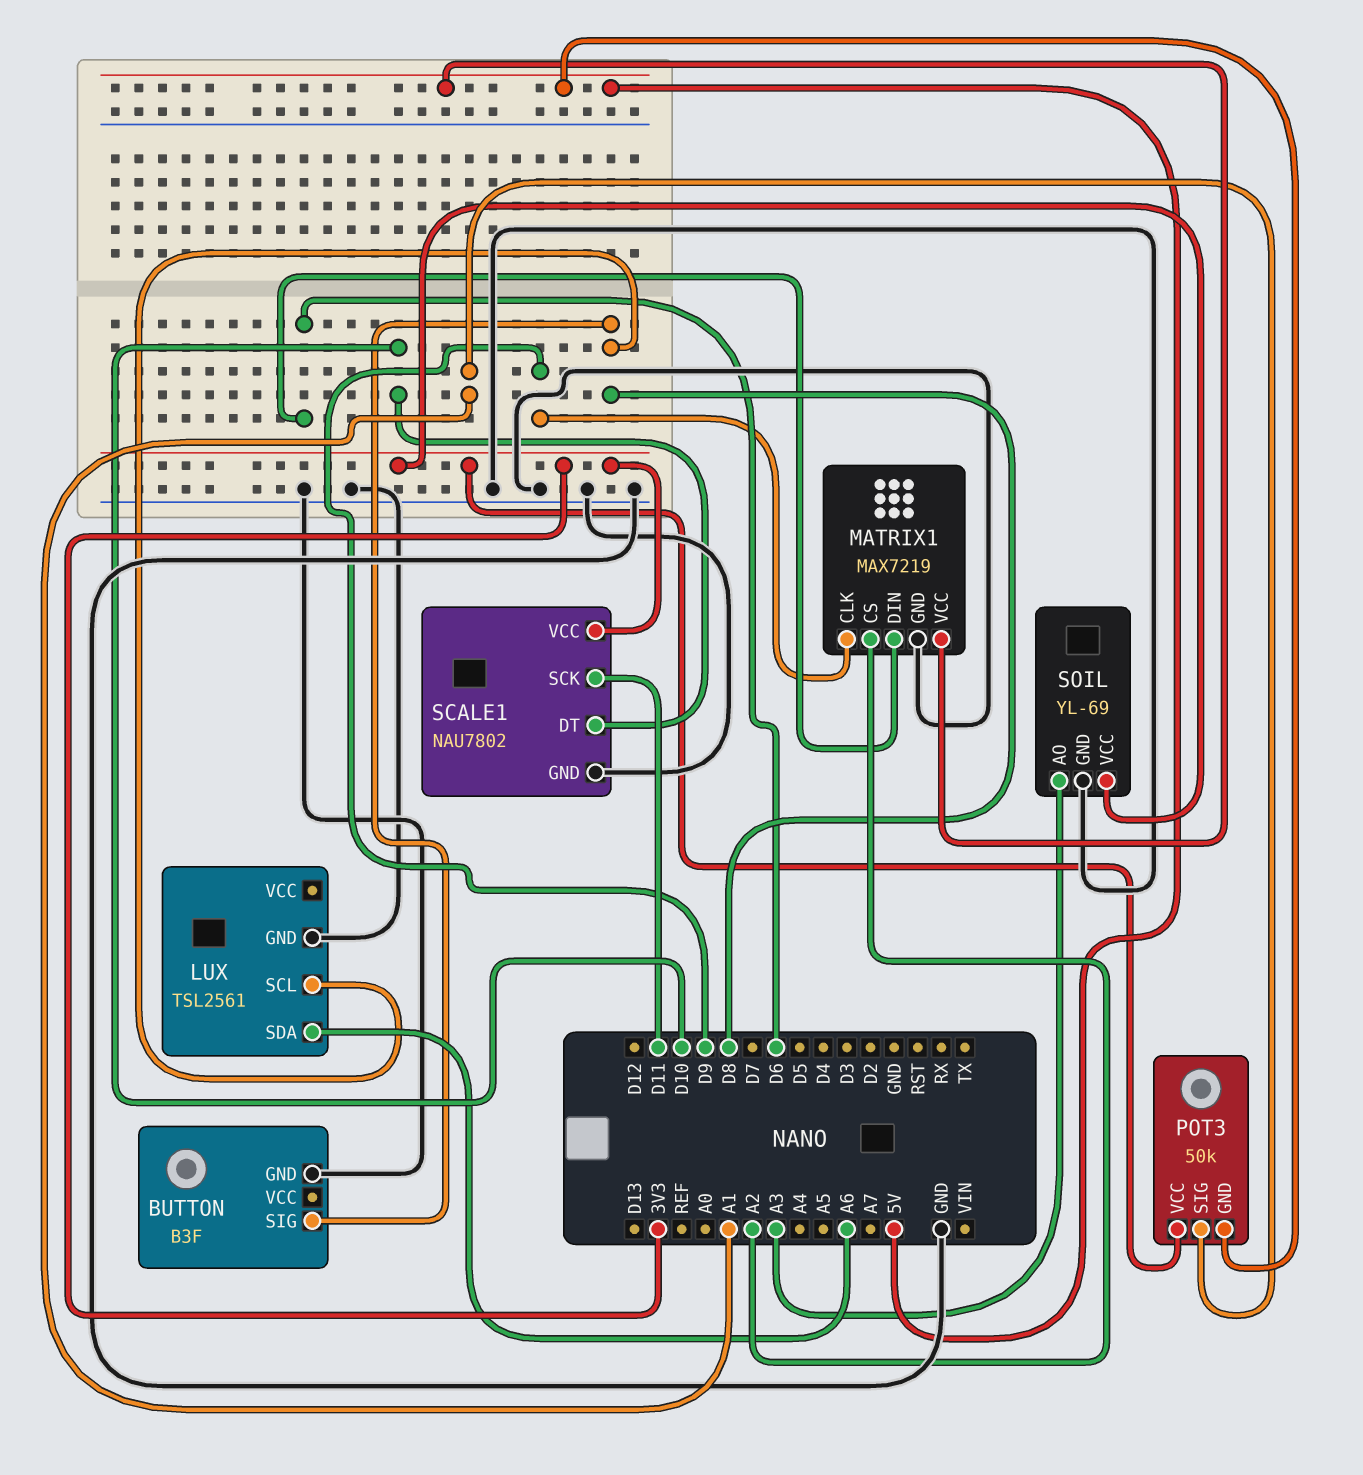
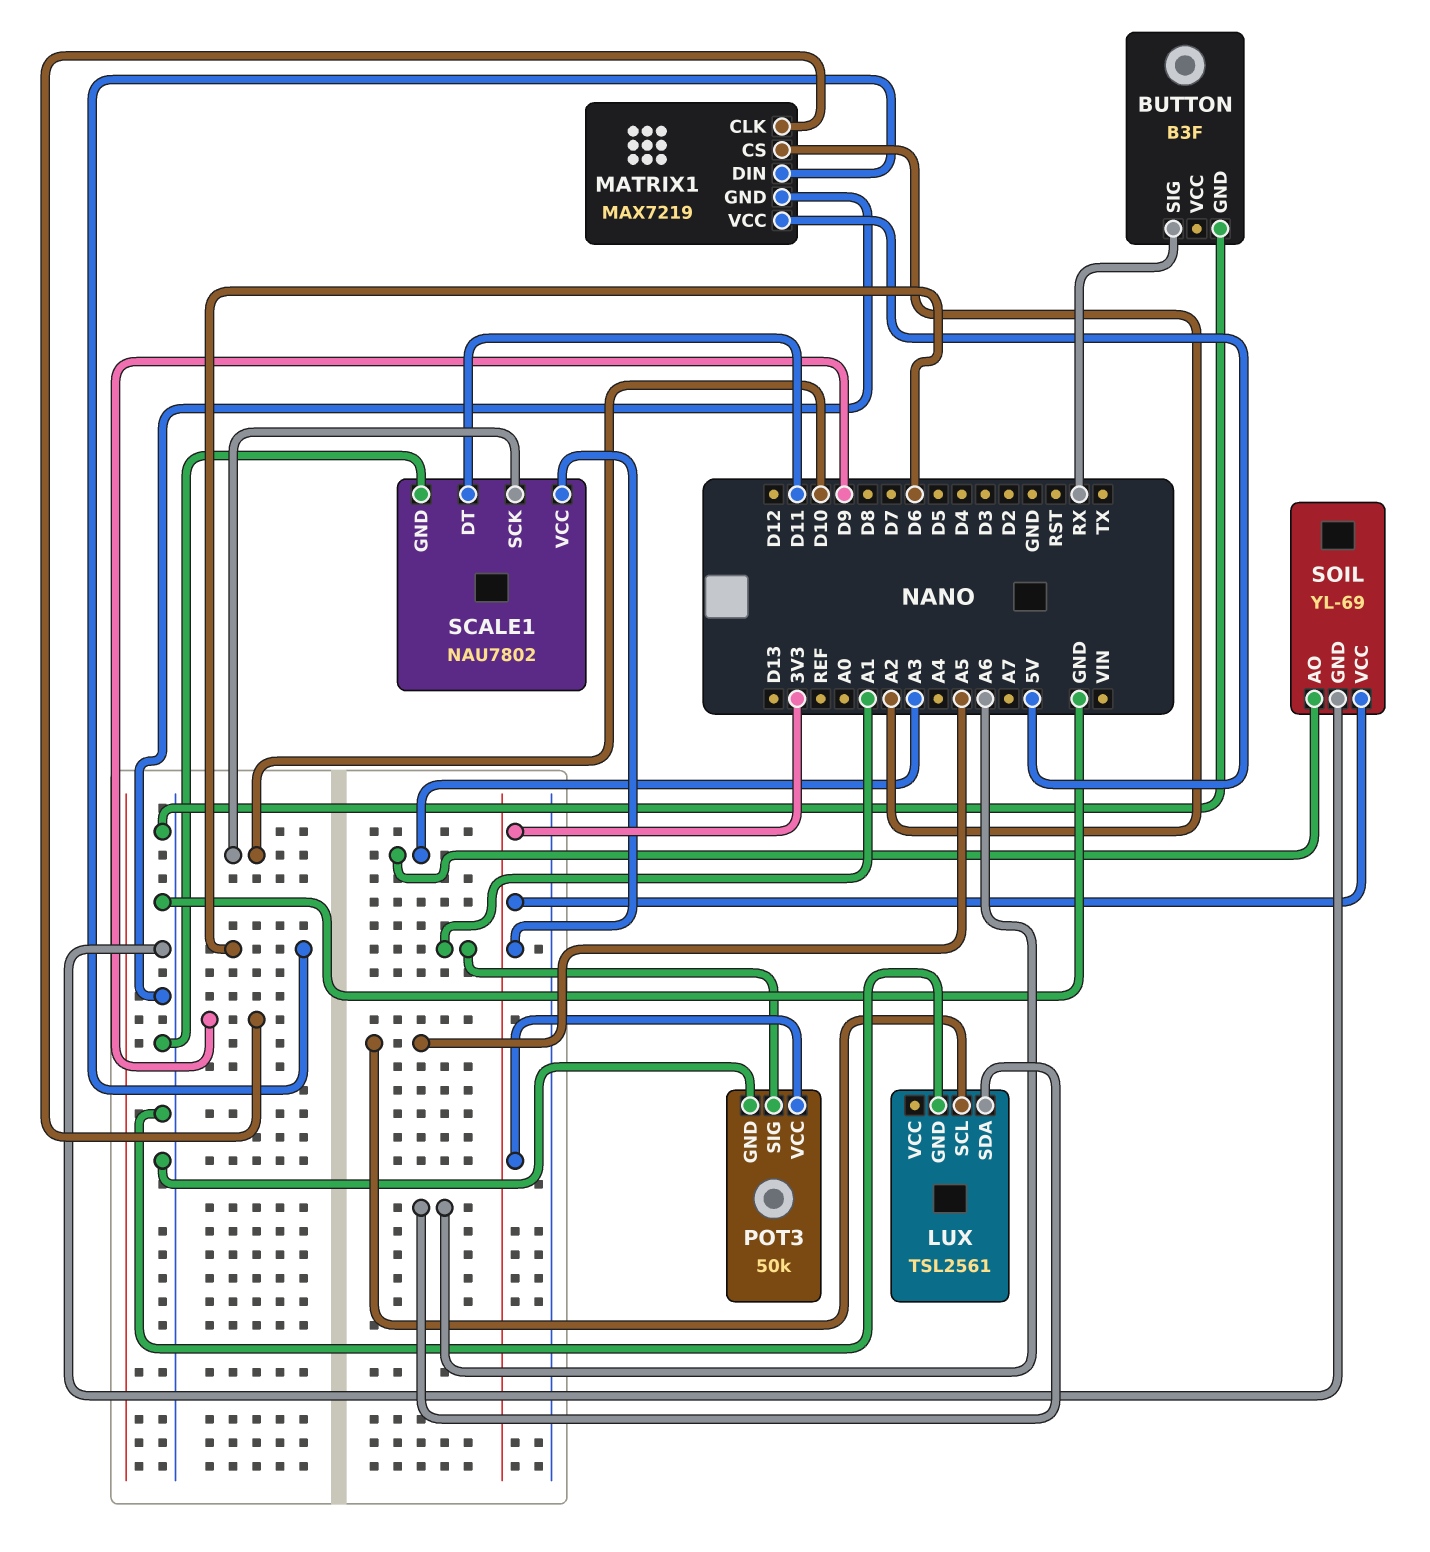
BUTTON pin SIG: D8 -> RX
LUX pin SCL: D8 -> A5
POT3 pin GND: 5V -> GND
SCALE1 pin DT: D10 -> D11
SCALE1 pin SCK: D11 -> D10

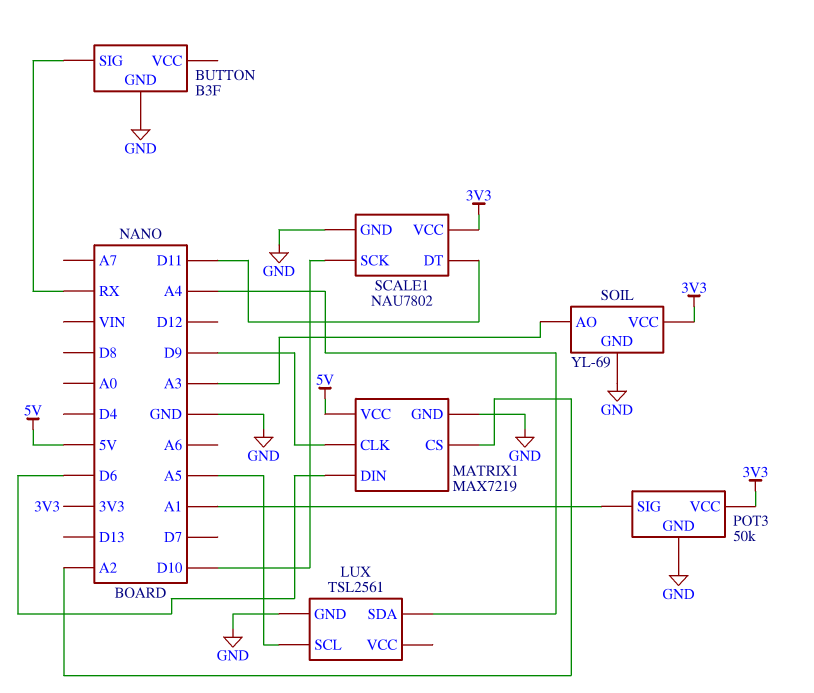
LUX pin SDA: A6 -> A4

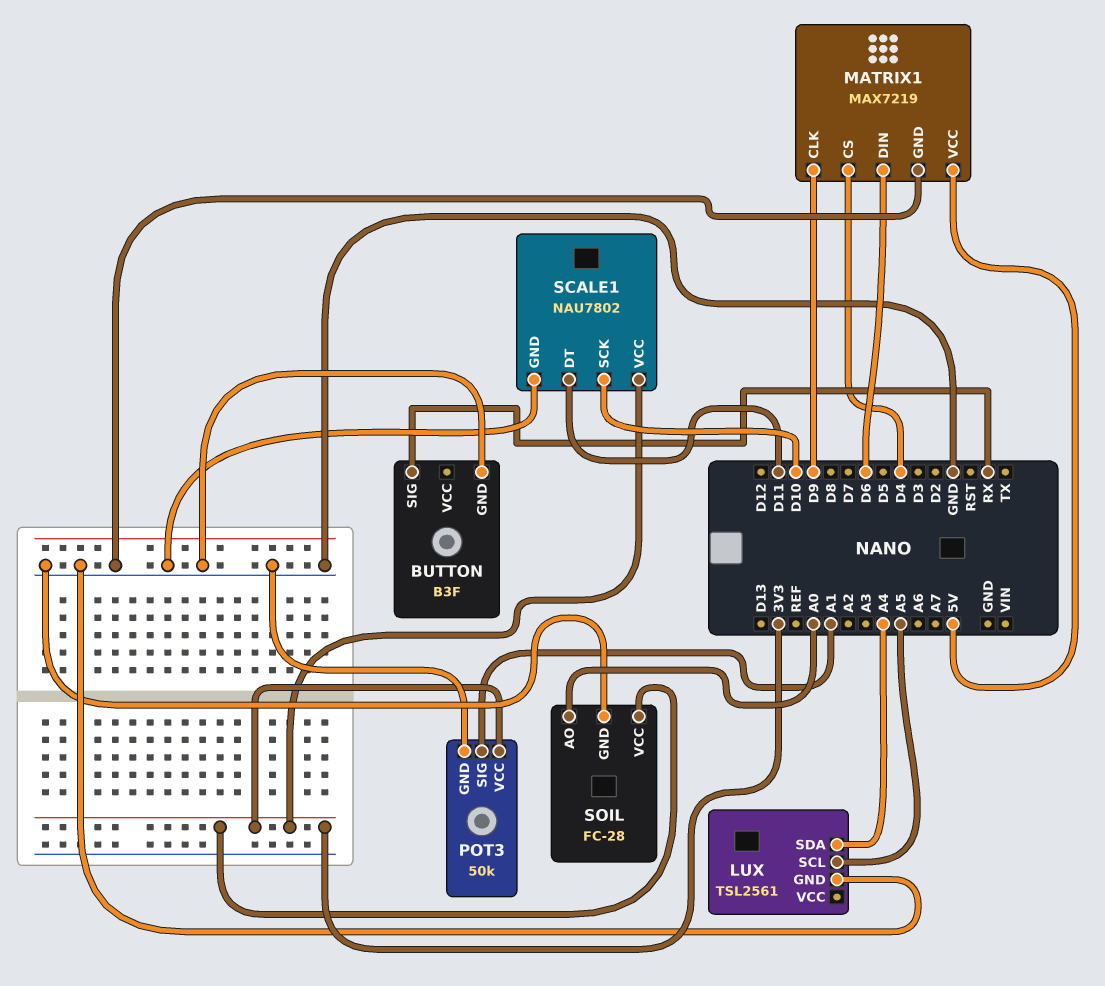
MATRIX1 pin CS: A2 -> D4
SOIL: YL-69 -> FC-28
SOIL pin AO: A3 -> A0

